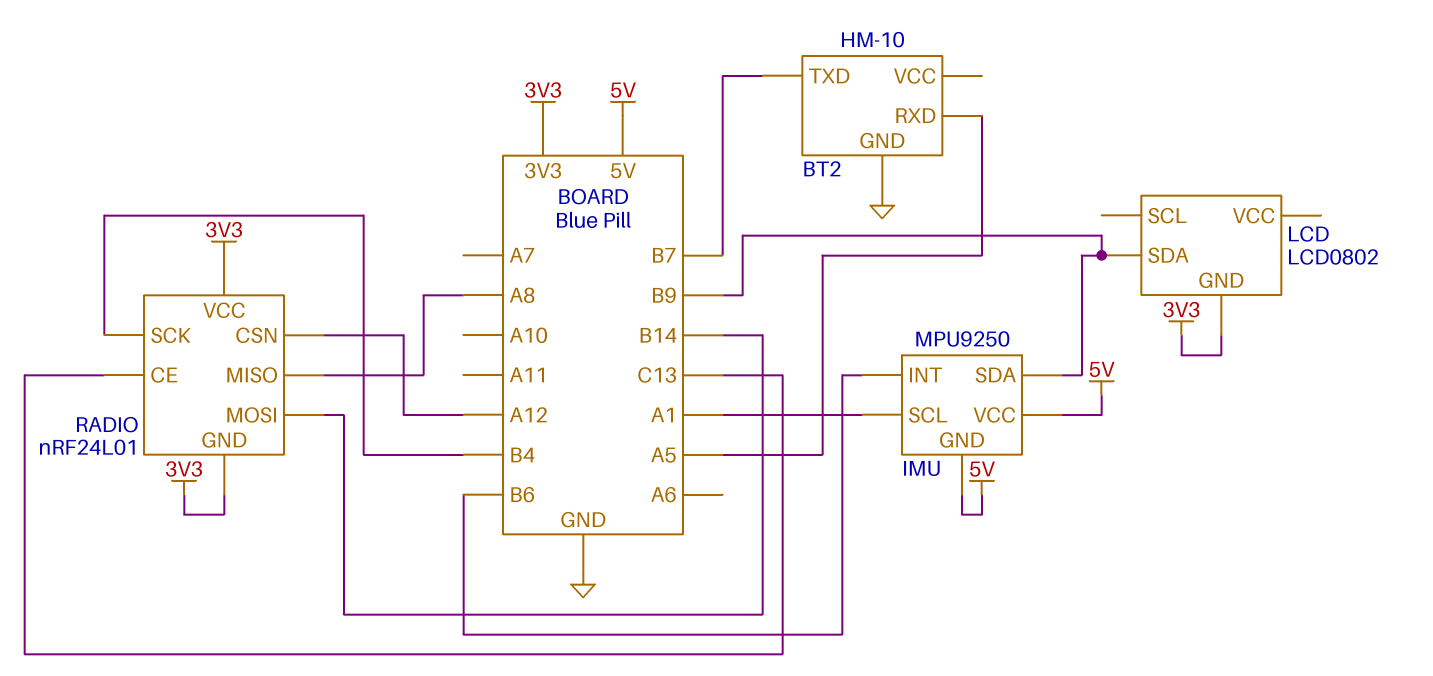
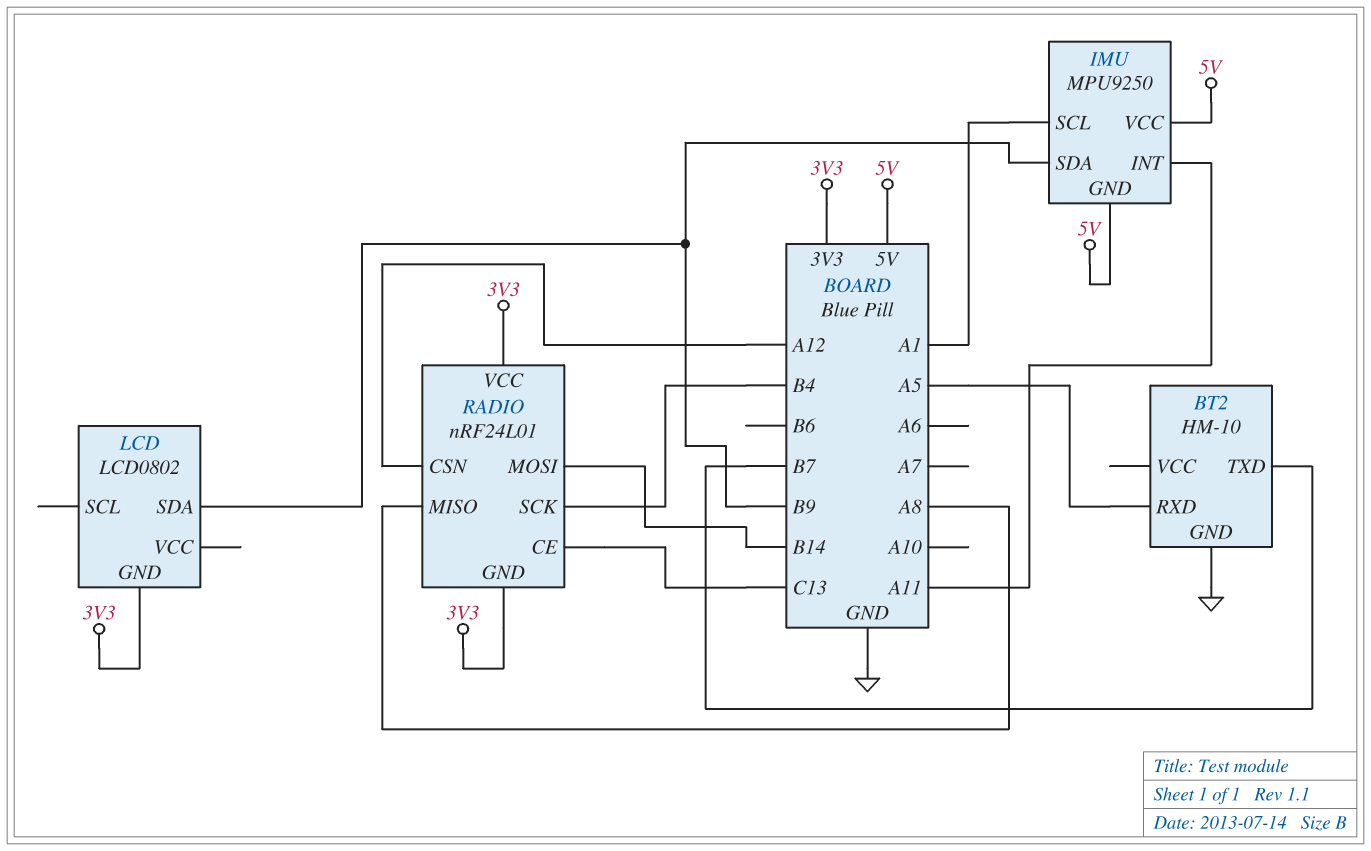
IMU pin INT: B6 -> A11

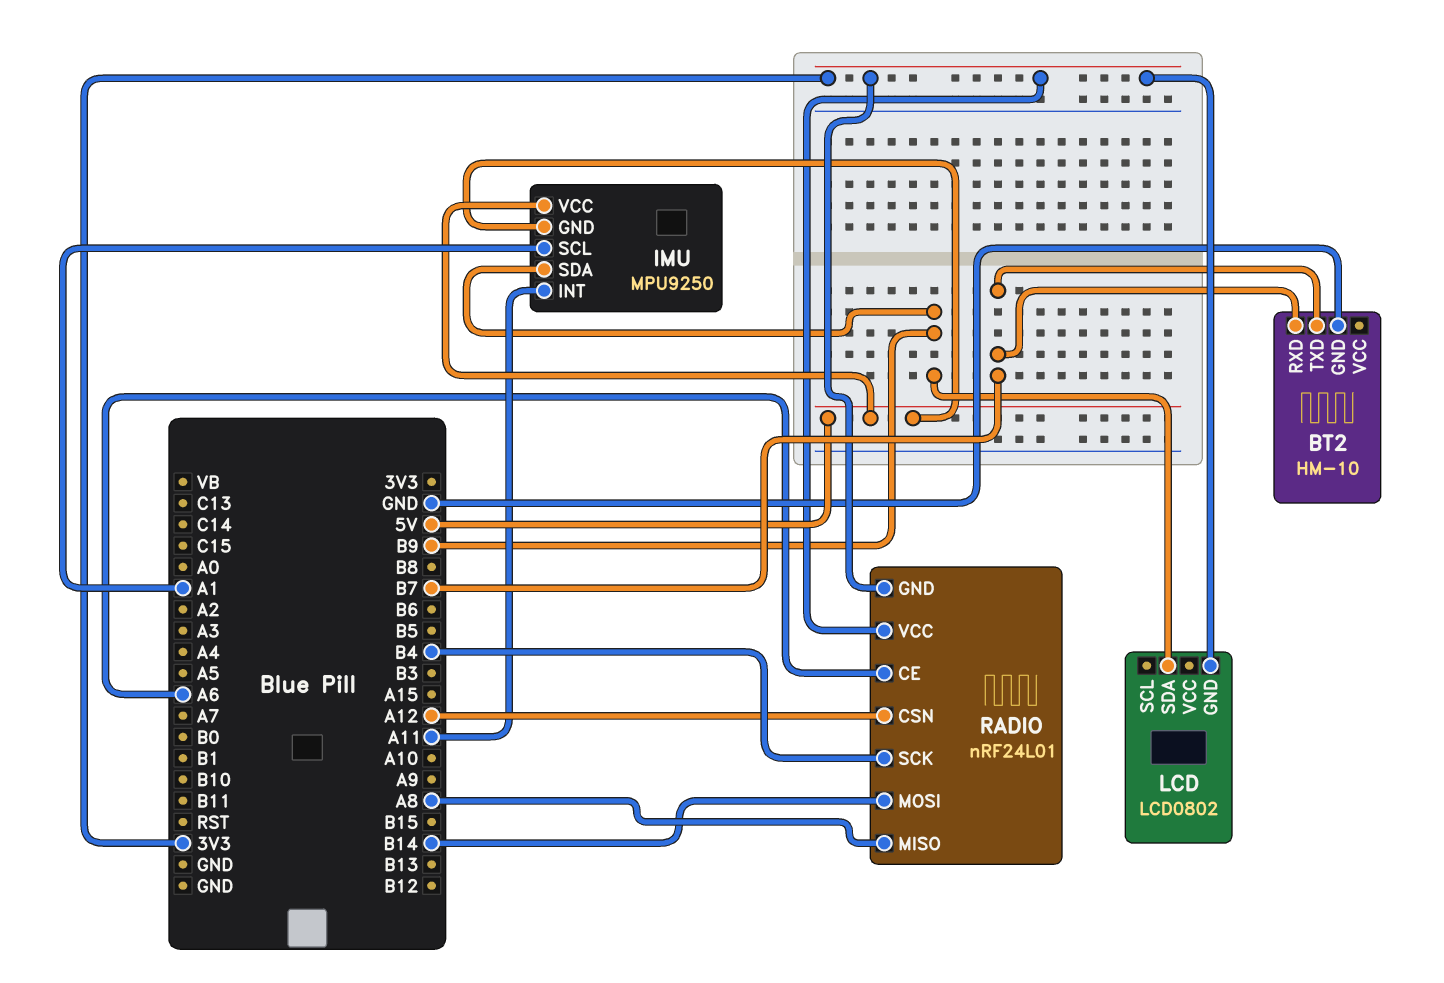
BT2 pin RXD: A5 -> B7
RADIO pin CE: C13 -> A6

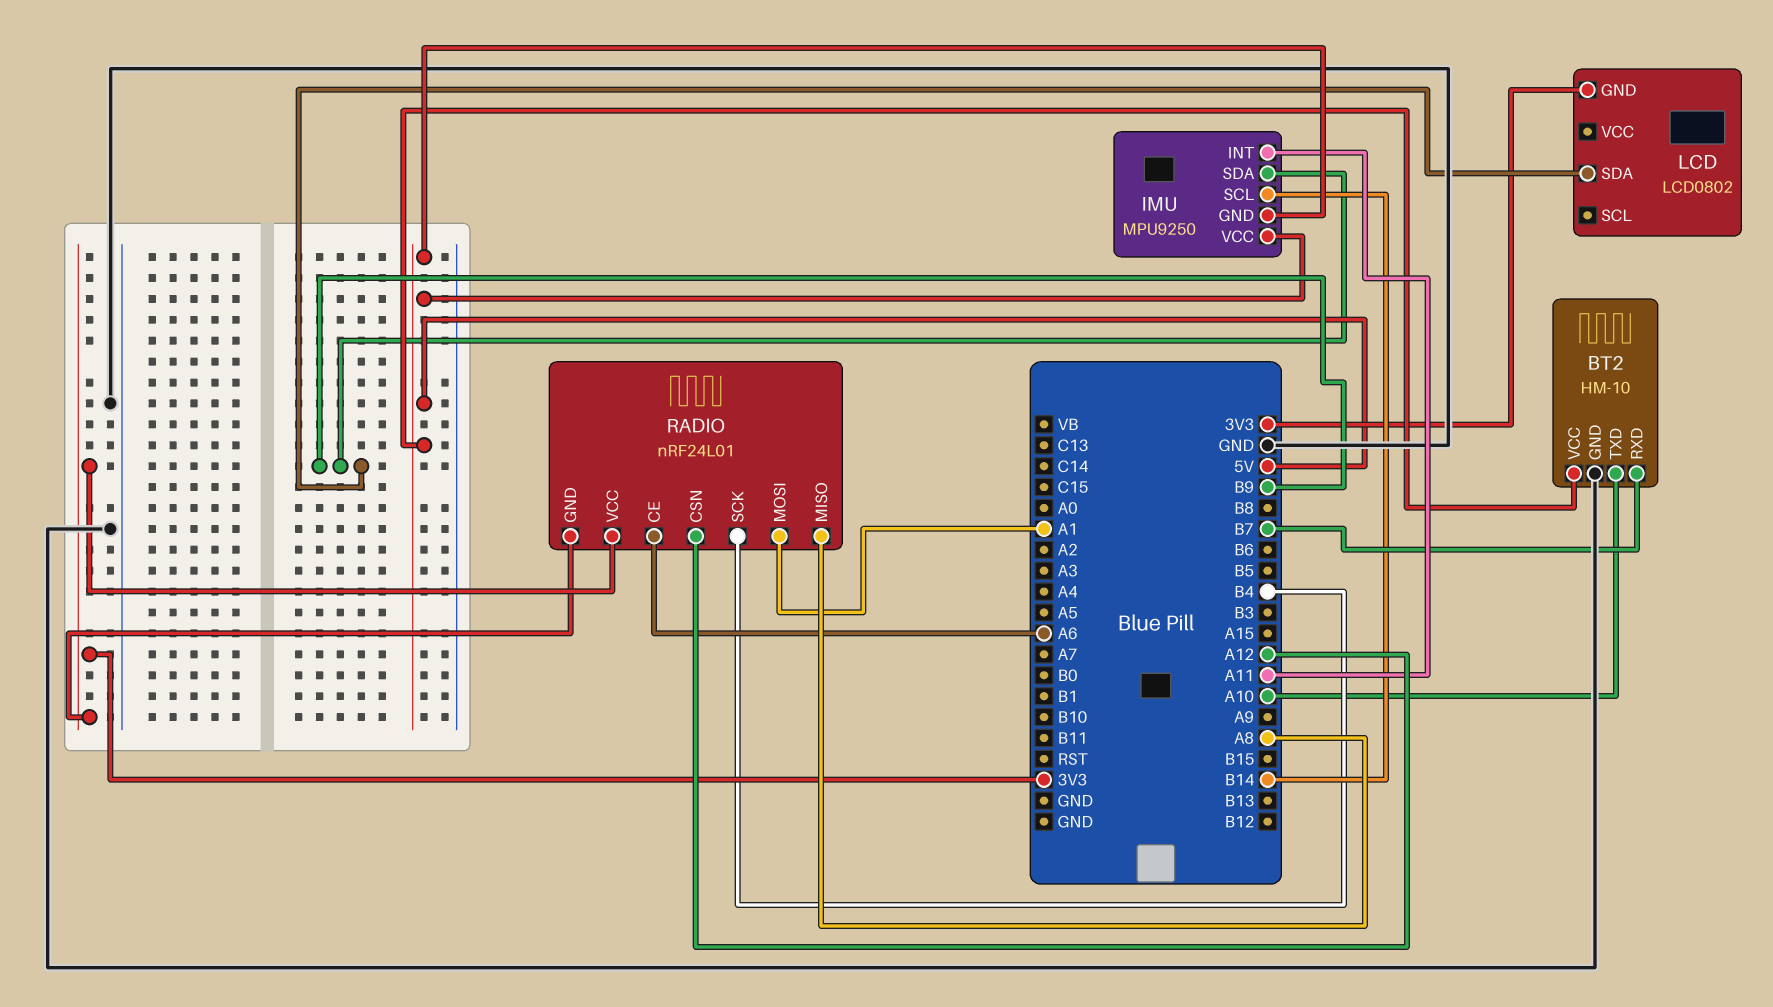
BT2 pin TXD: B7 -> A10
BT2 pin VCC: none -> 5V
IMU pin SCL: A1 -> B14
RADIO pin MOSI: B14 -> A1

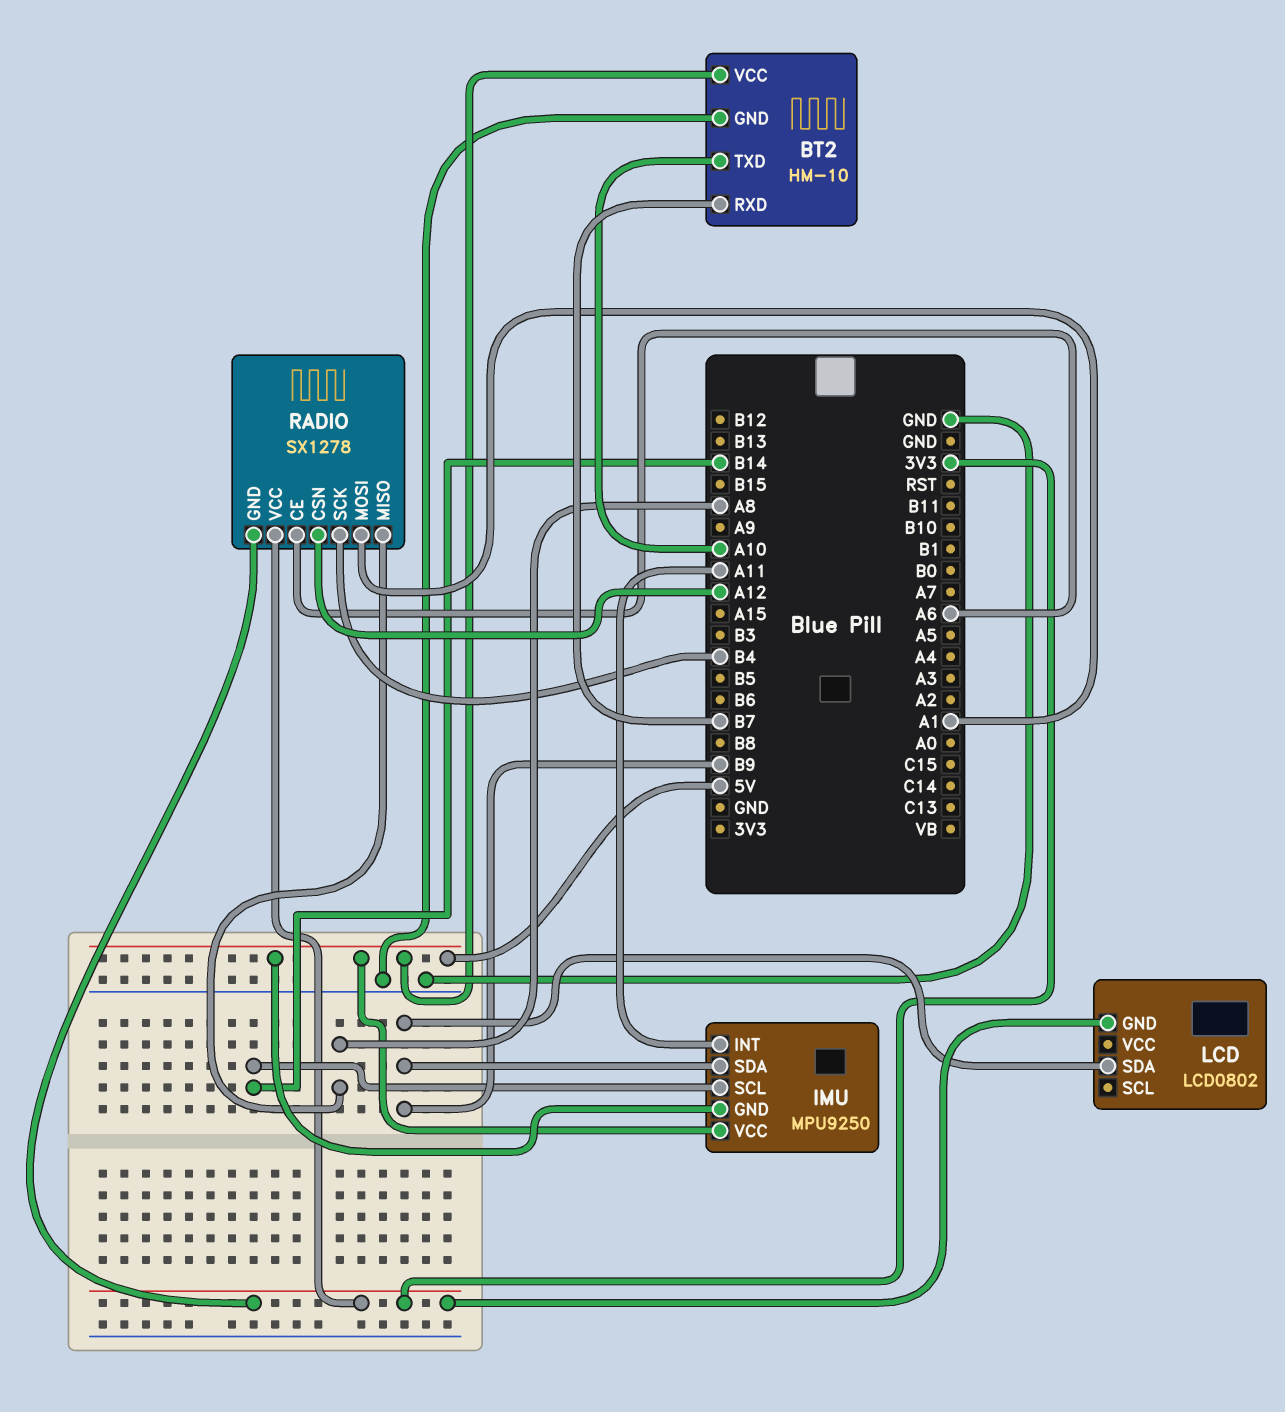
RADIO: nRF24L01 -> SX1278

